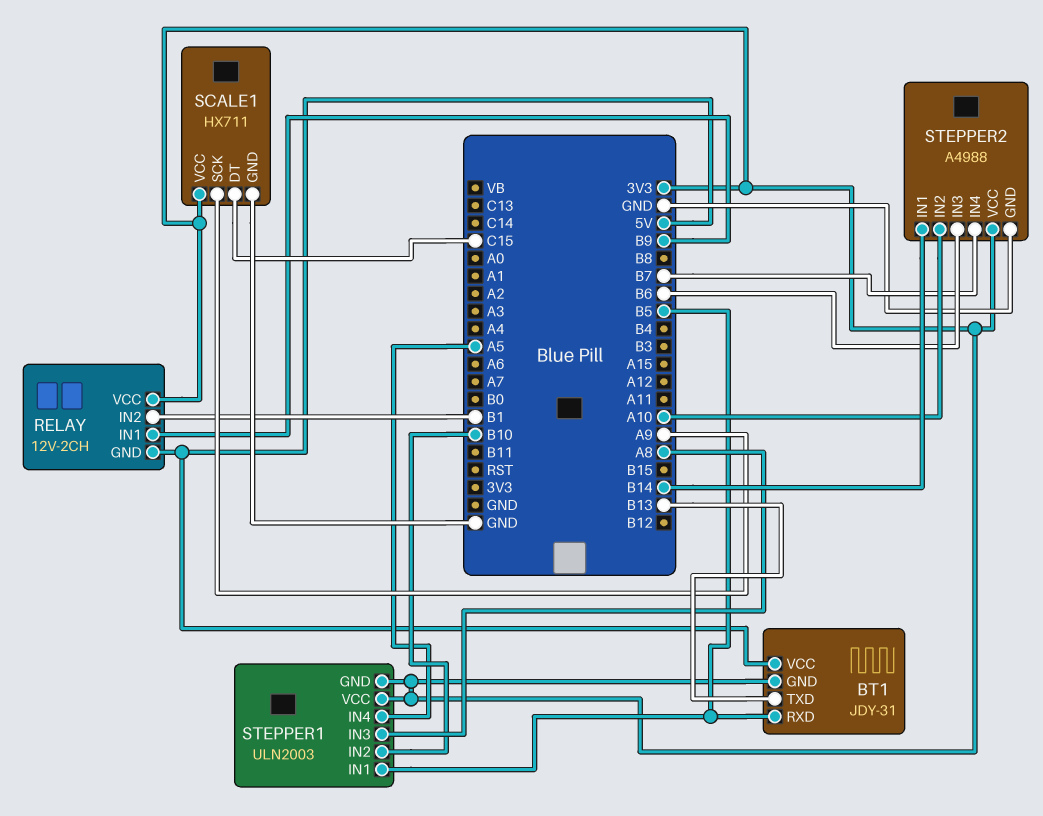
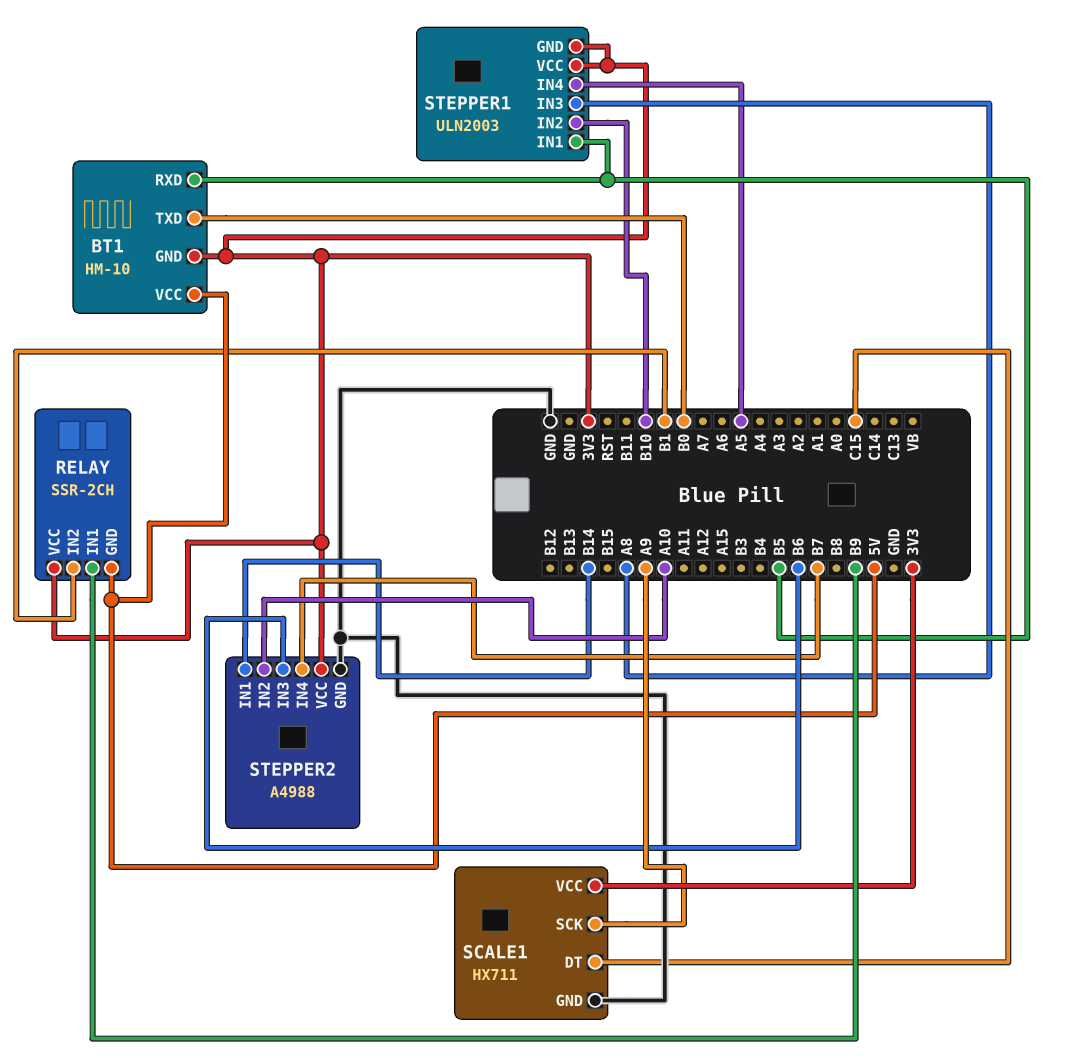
BT1: JDY-31 -> HM-10
BT1 pin TXD: B13 -> B0
RELAY: 12V-2CH -> SSR-2CH

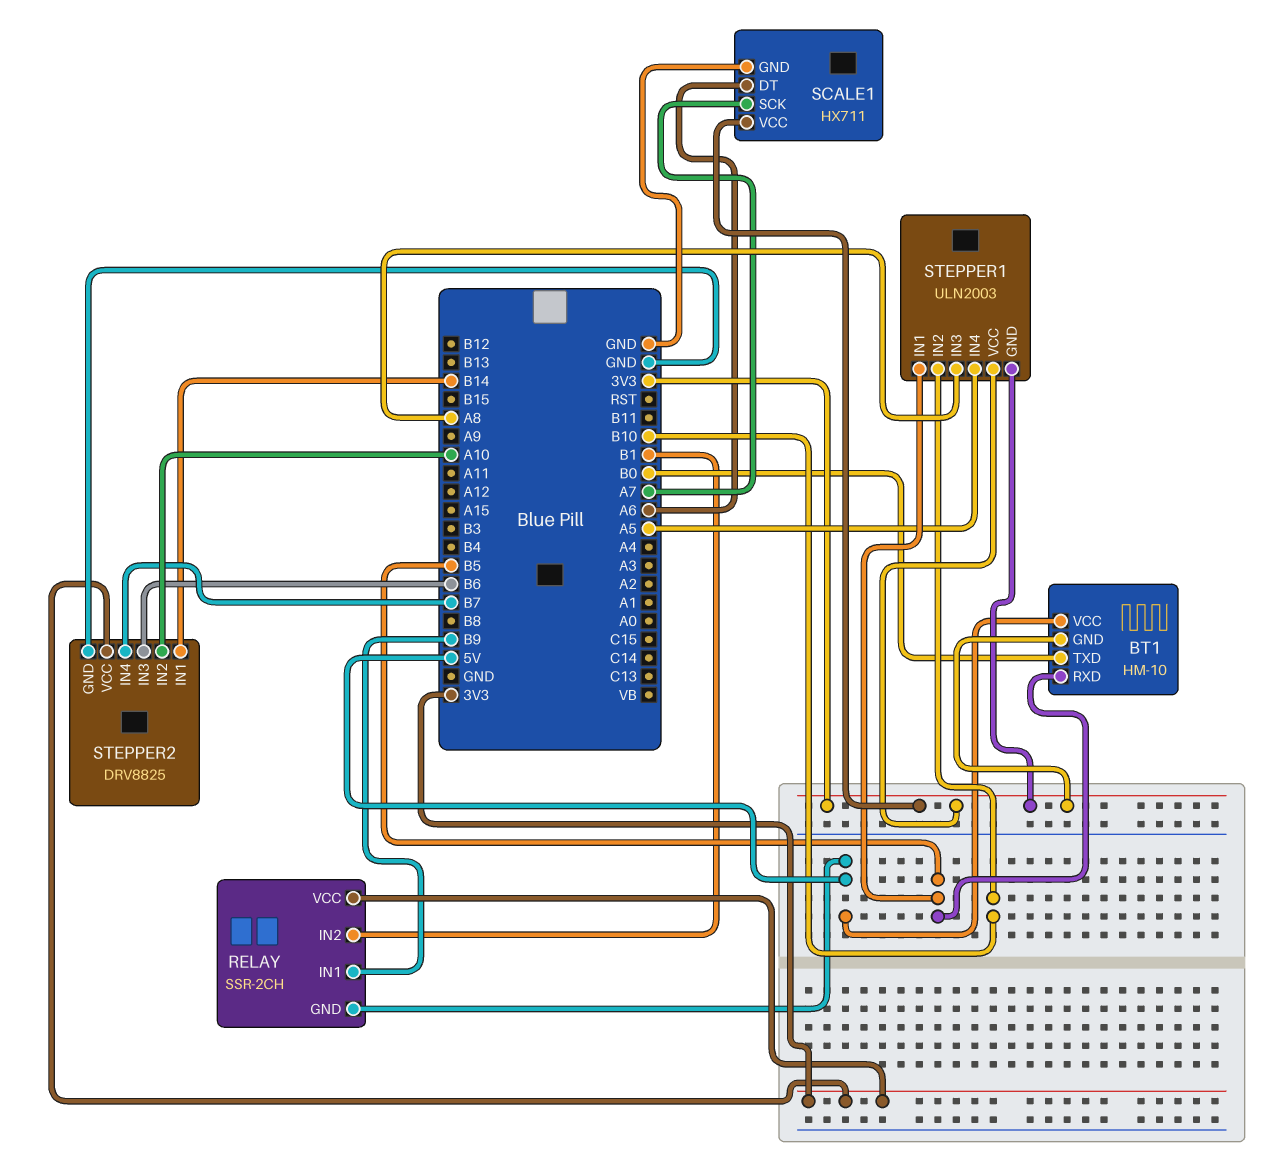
SCALE1 pin DT: C15 -> A6
SCALE1 pin SCK: A9 -> A7
STEPPER2: A4988 -> DRV8825

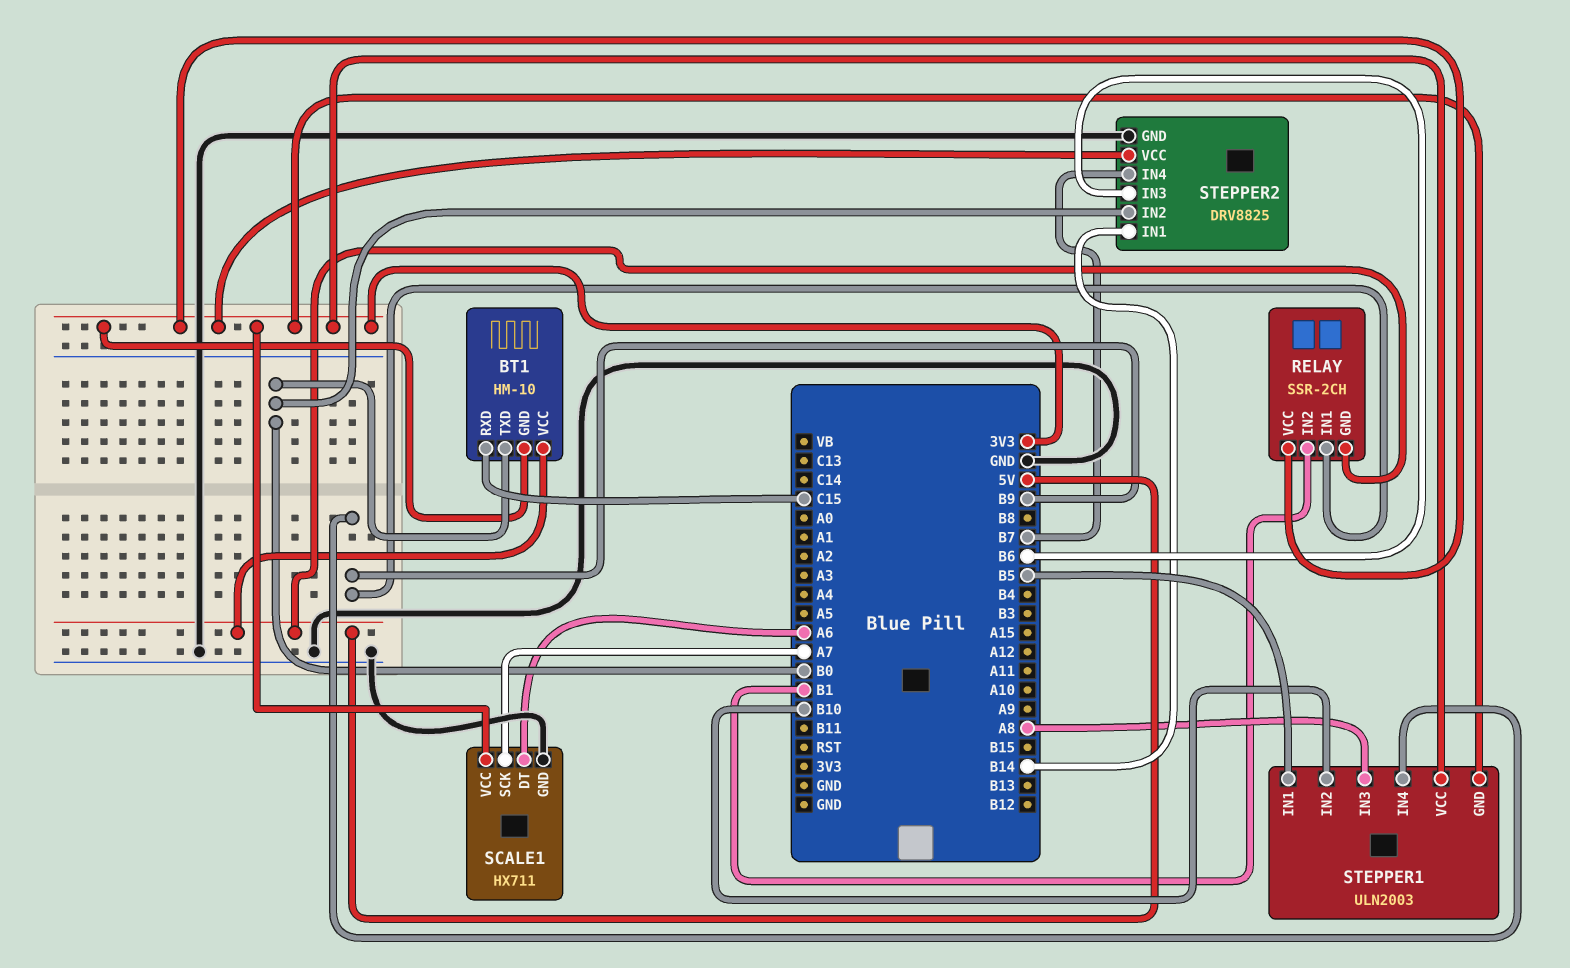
BT1 pin RXD: B5 -> C15
STEPPER1 pin IN4: A5 -> B9
STEPPER2 pin IN2: A10 -> B0

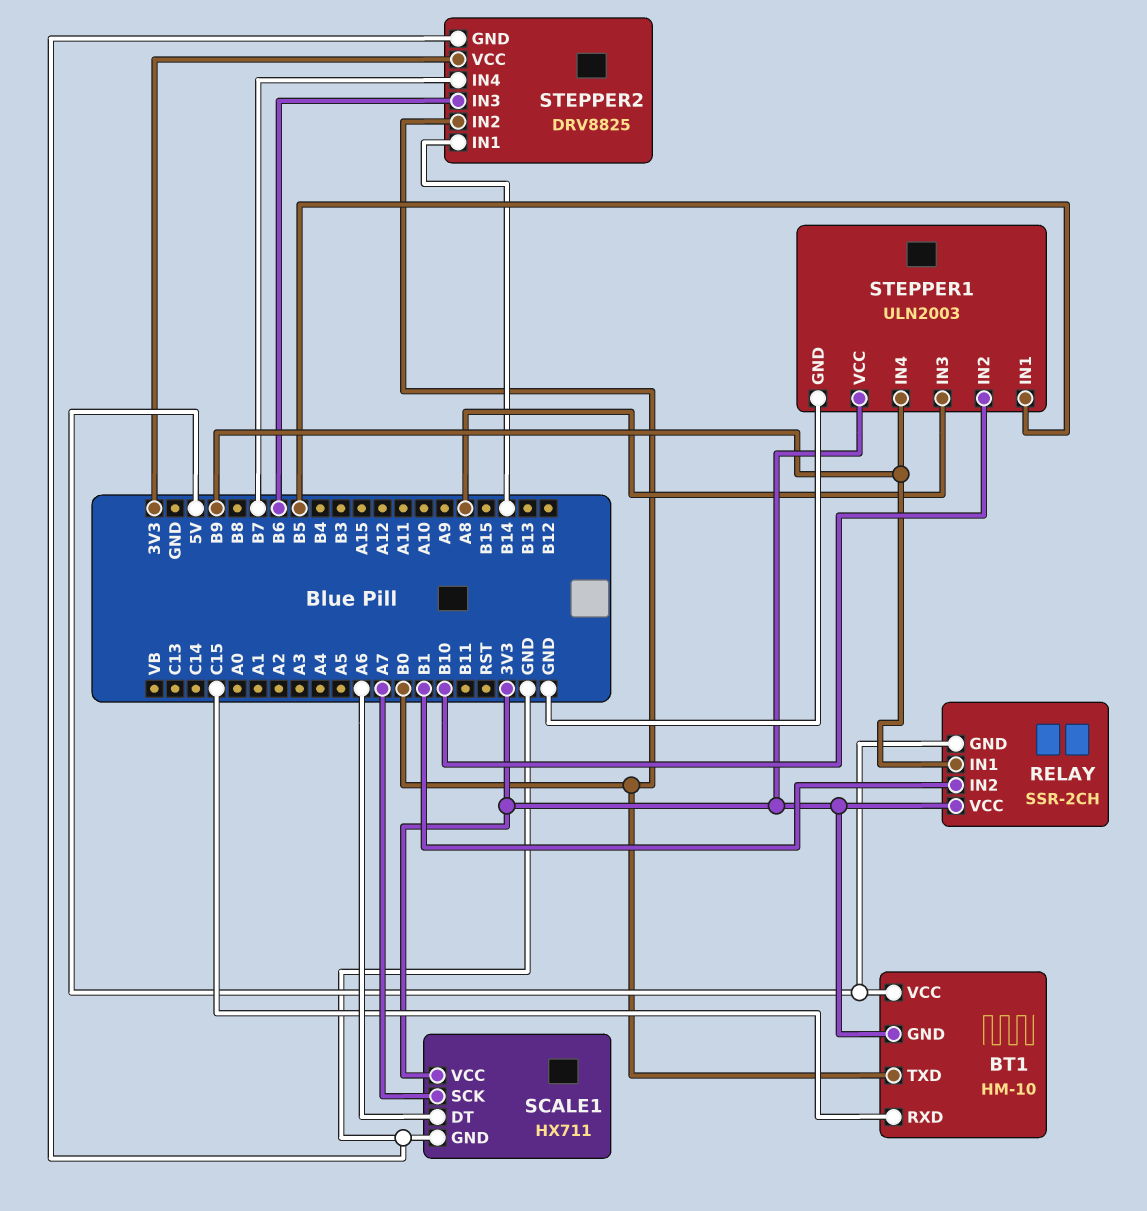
STEPPER1 pin GND: 3V3 -> GND

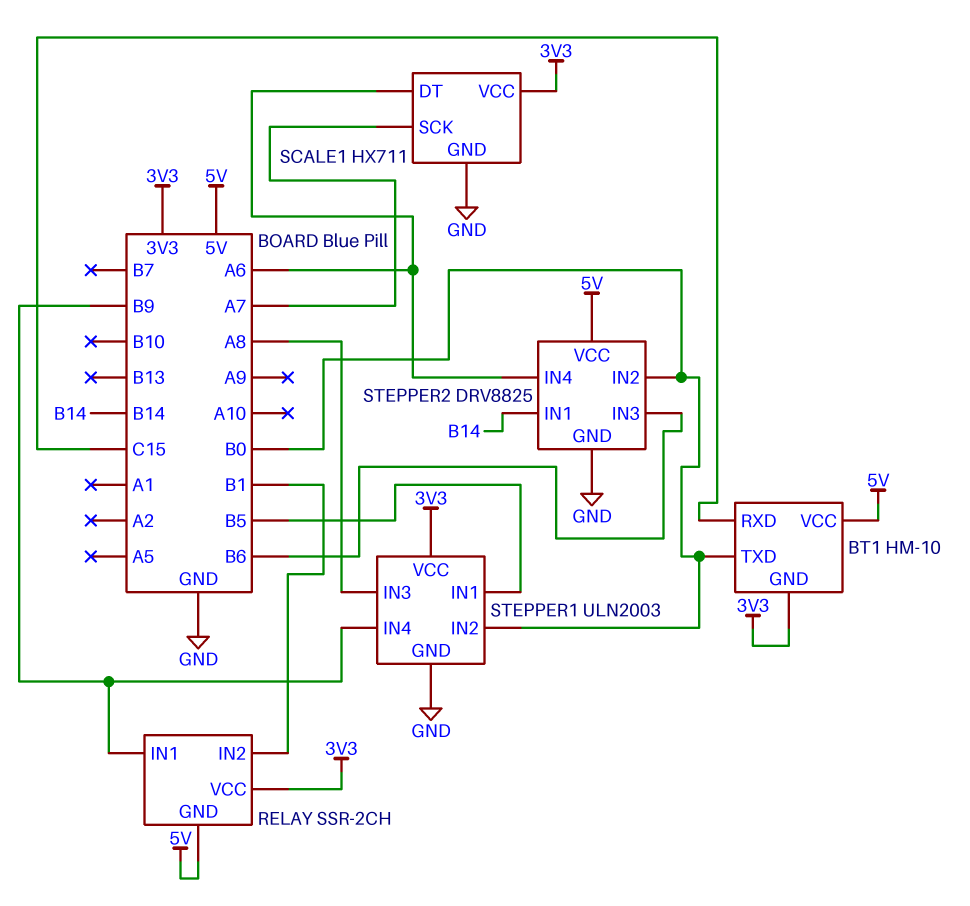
STEPPER1 pin IN2: B10 -> B0
STEPPER2 pin IN4: B7 -> A6
STEPPER2 pin VCC: 3V3 -> 5V

